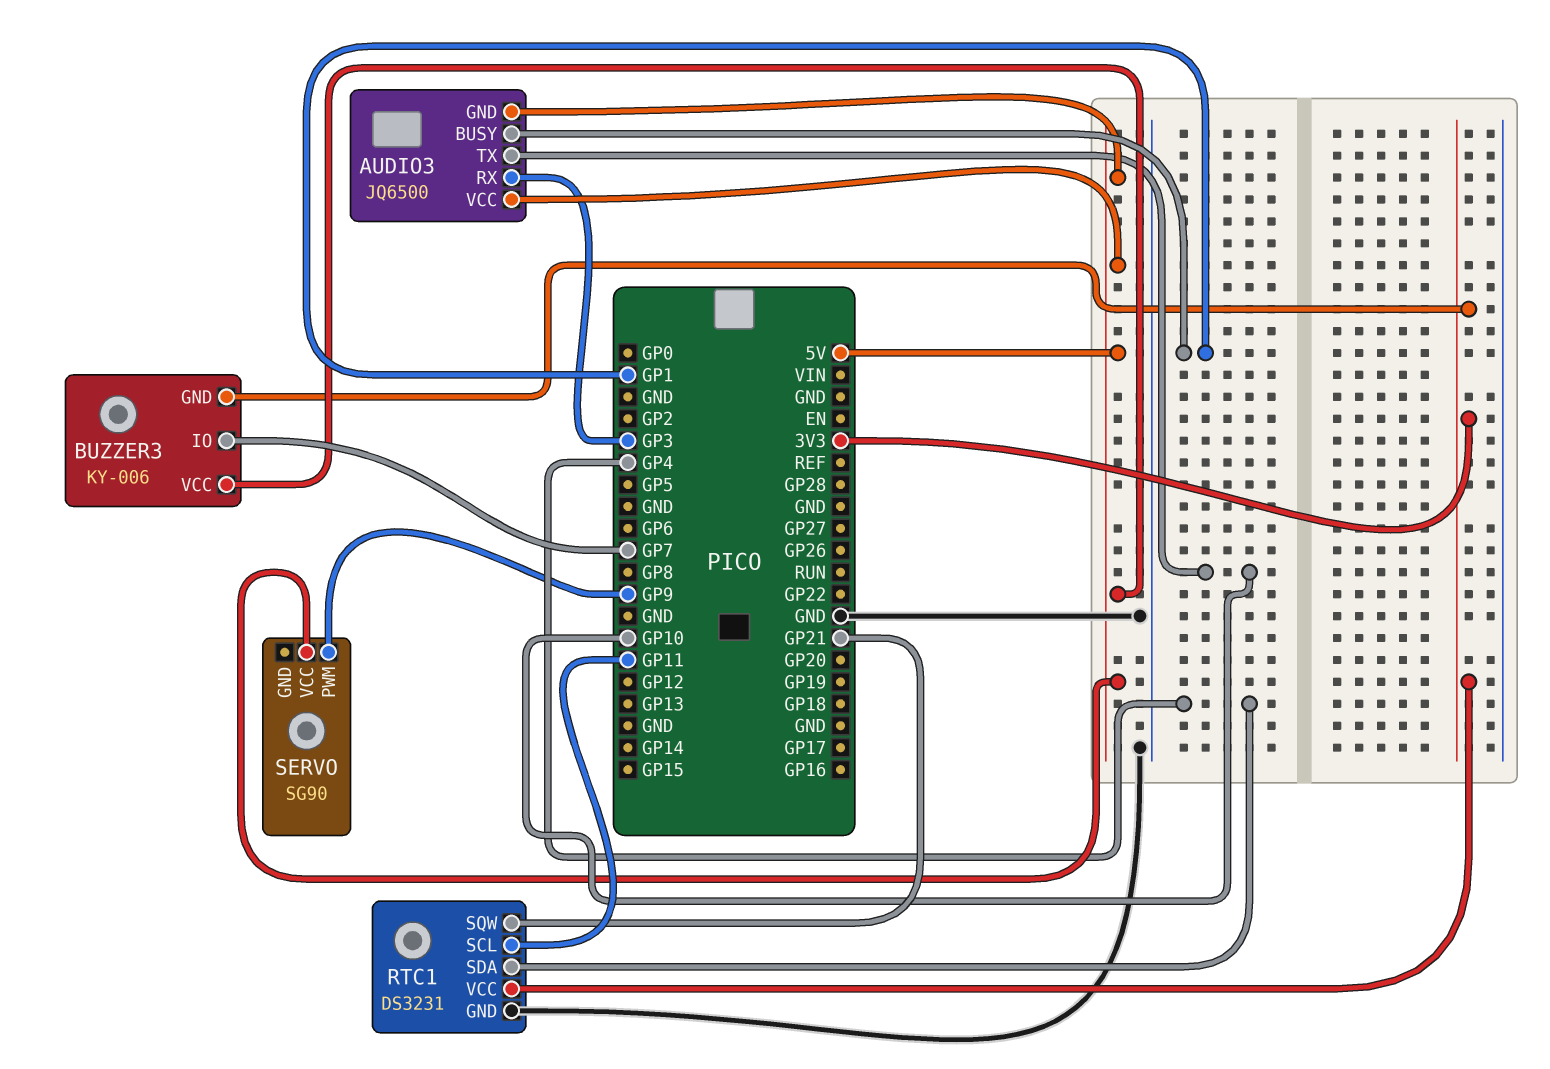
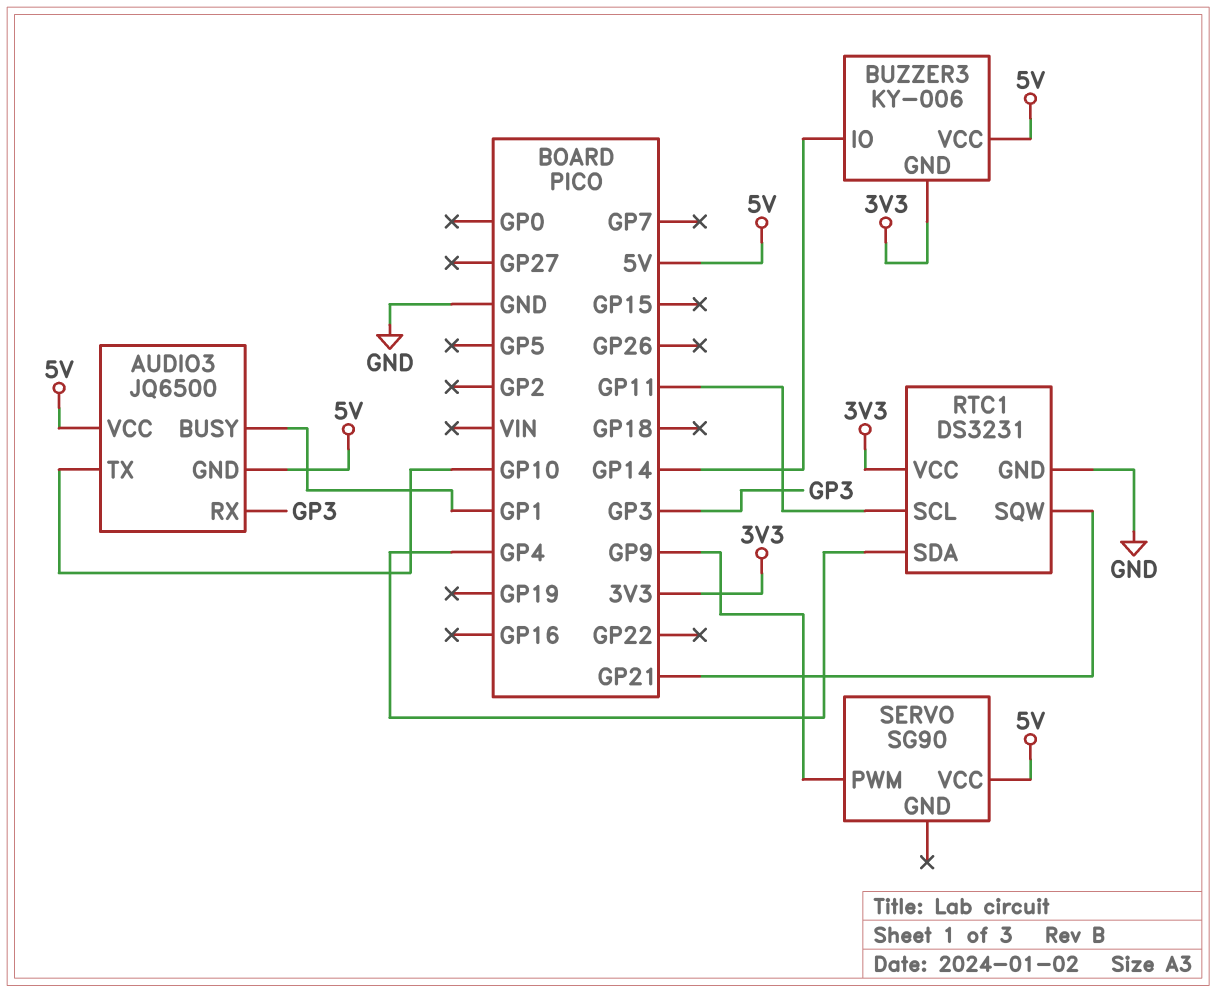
BUZZER3 pin IO: GP7 -> GP14

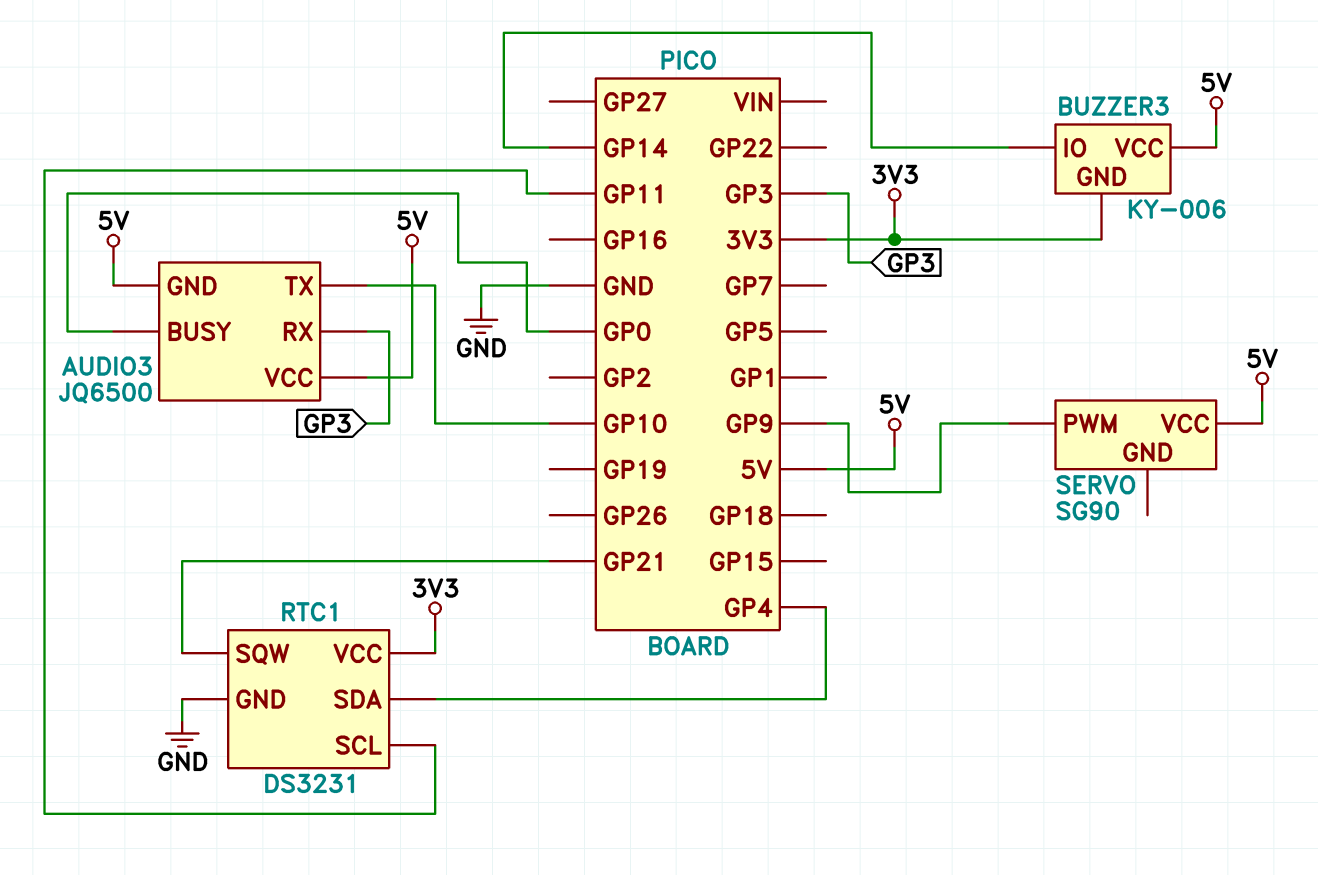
AUDIO3 pin BUSY: GP1 -> GP0

